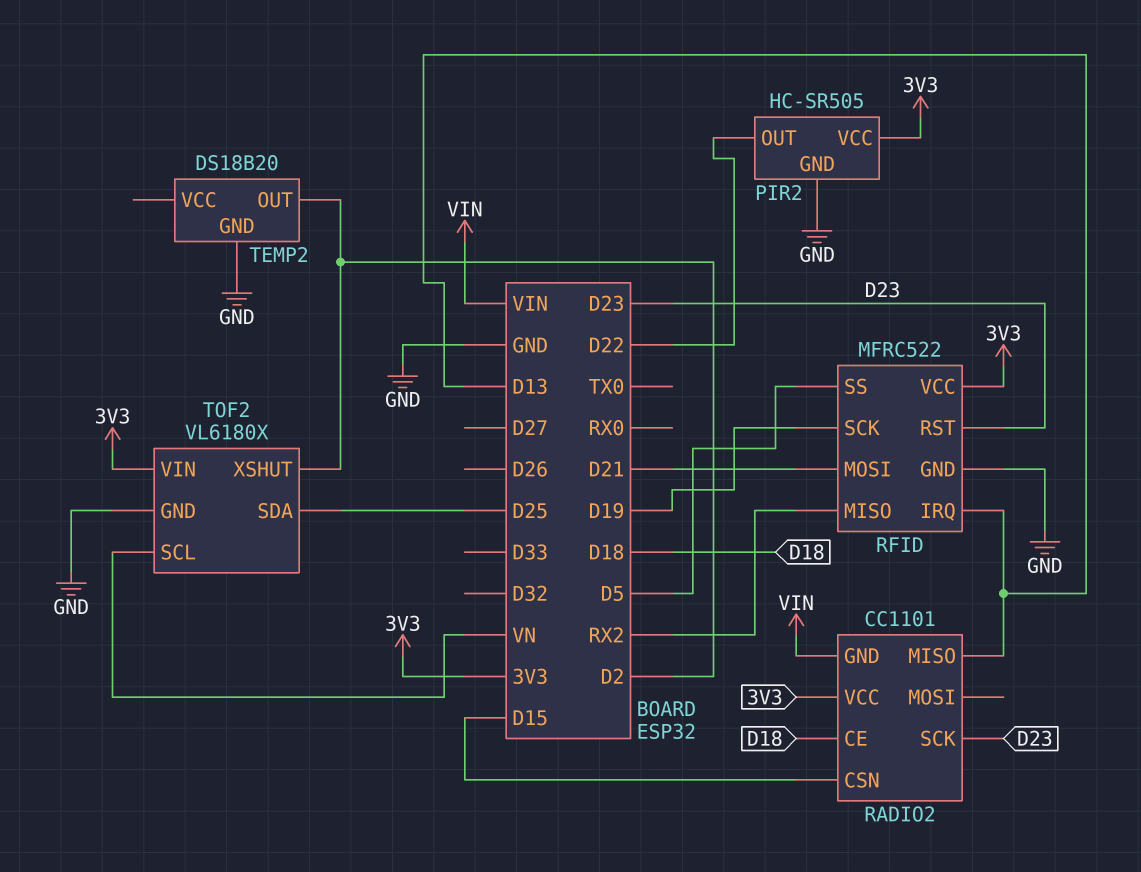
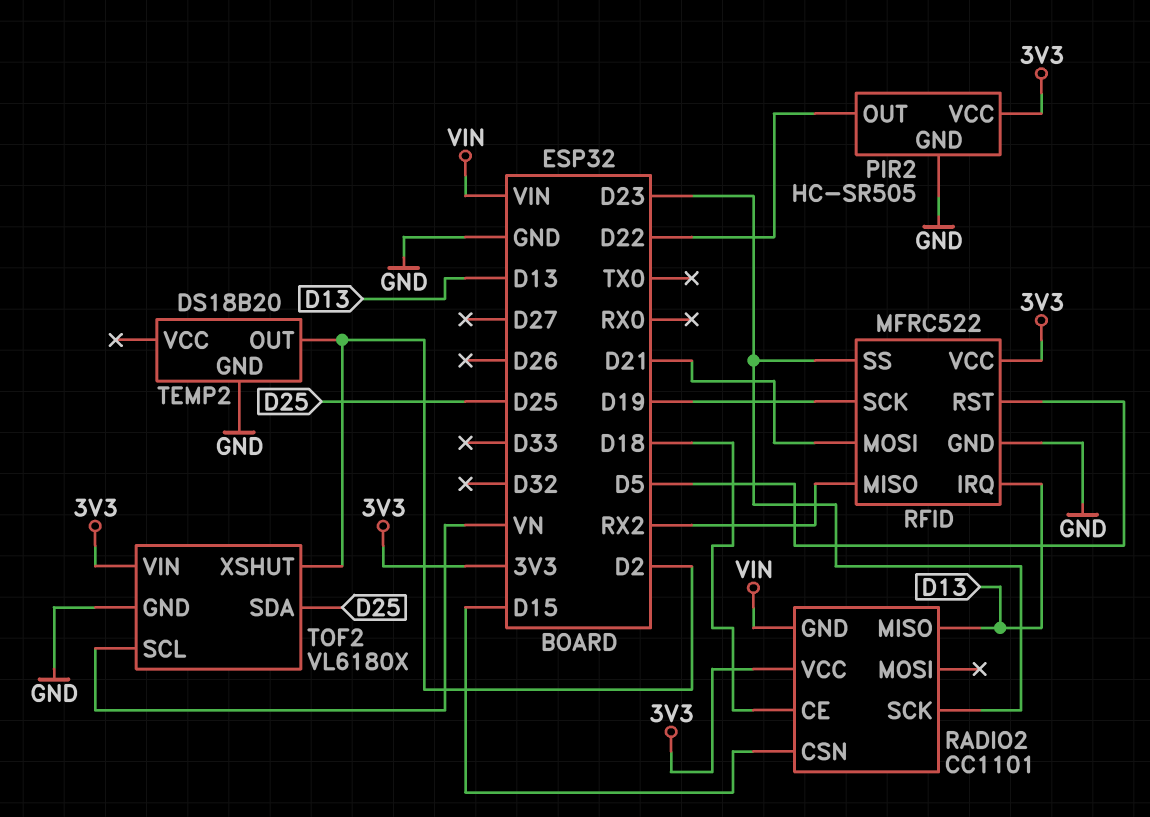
RFID pin RST: D23 -> D5
RFID pin SS: D5 -> D23

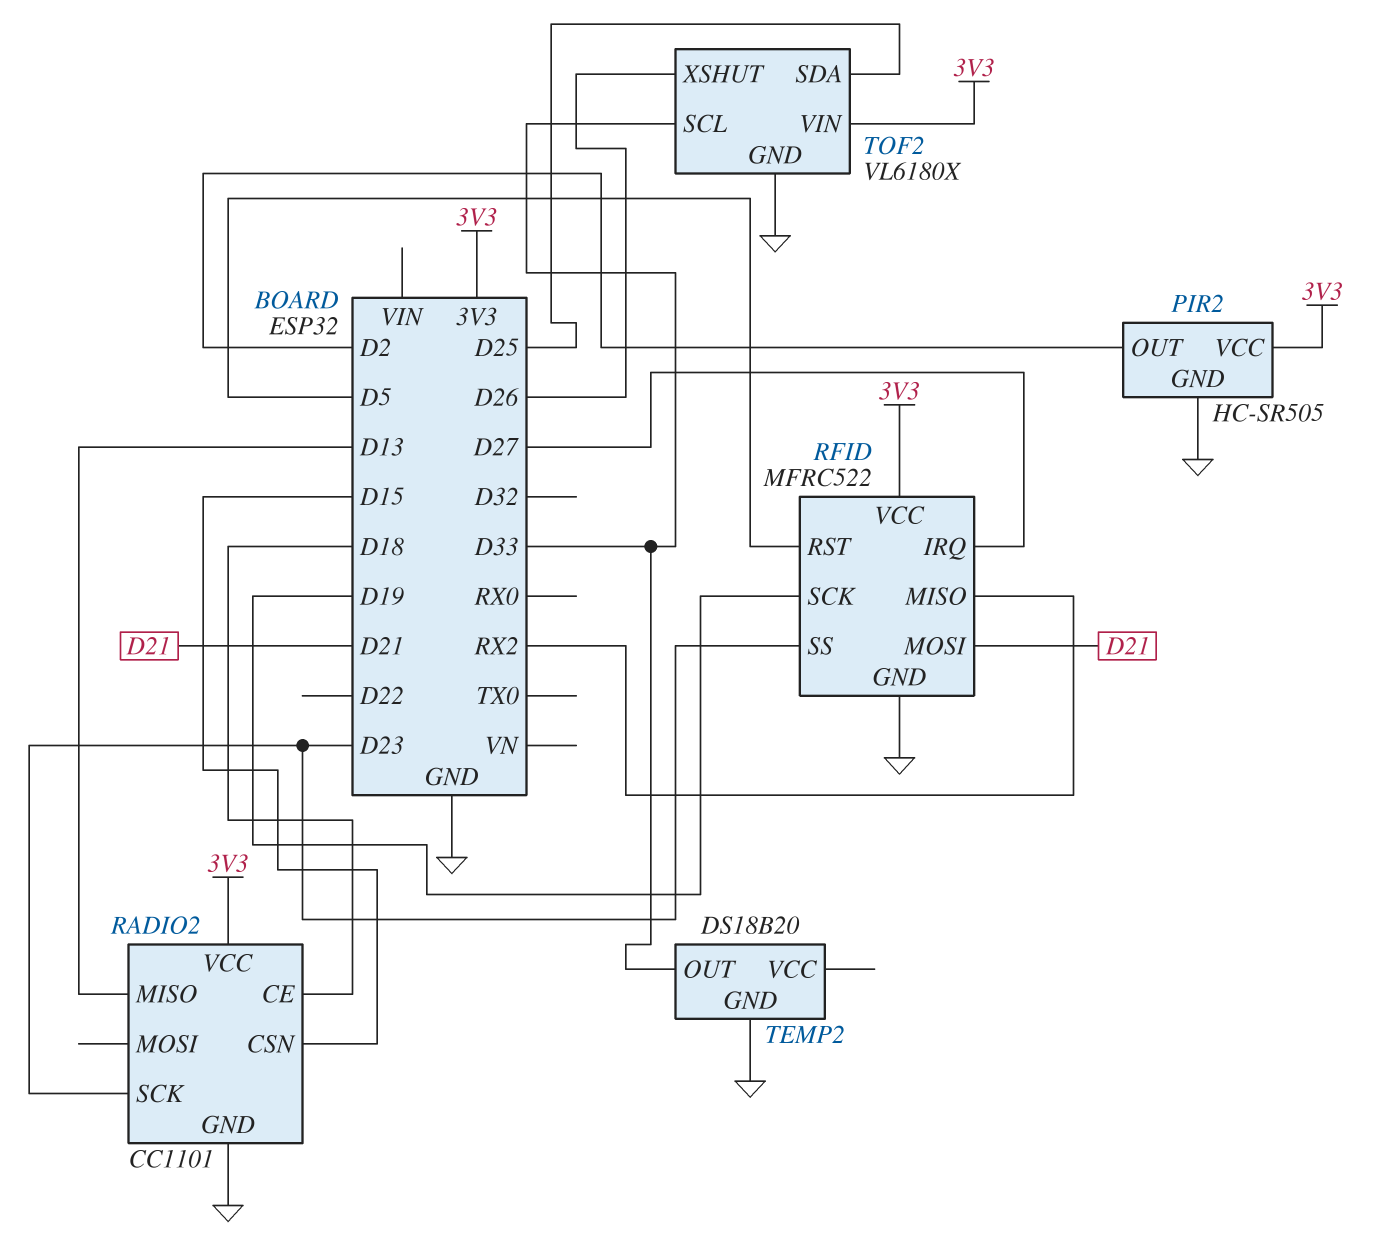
PIR2 pin OUT: D22 -> D2
RADIO2 pin GND: VIN -> GND
RFID pin IRQ: D13 -> D27
TEMP2 pin OUT: D2 -> D33
TOF2 pin SCL: VN -> D33
TOF2 pin XSHUT: D2 -> D26

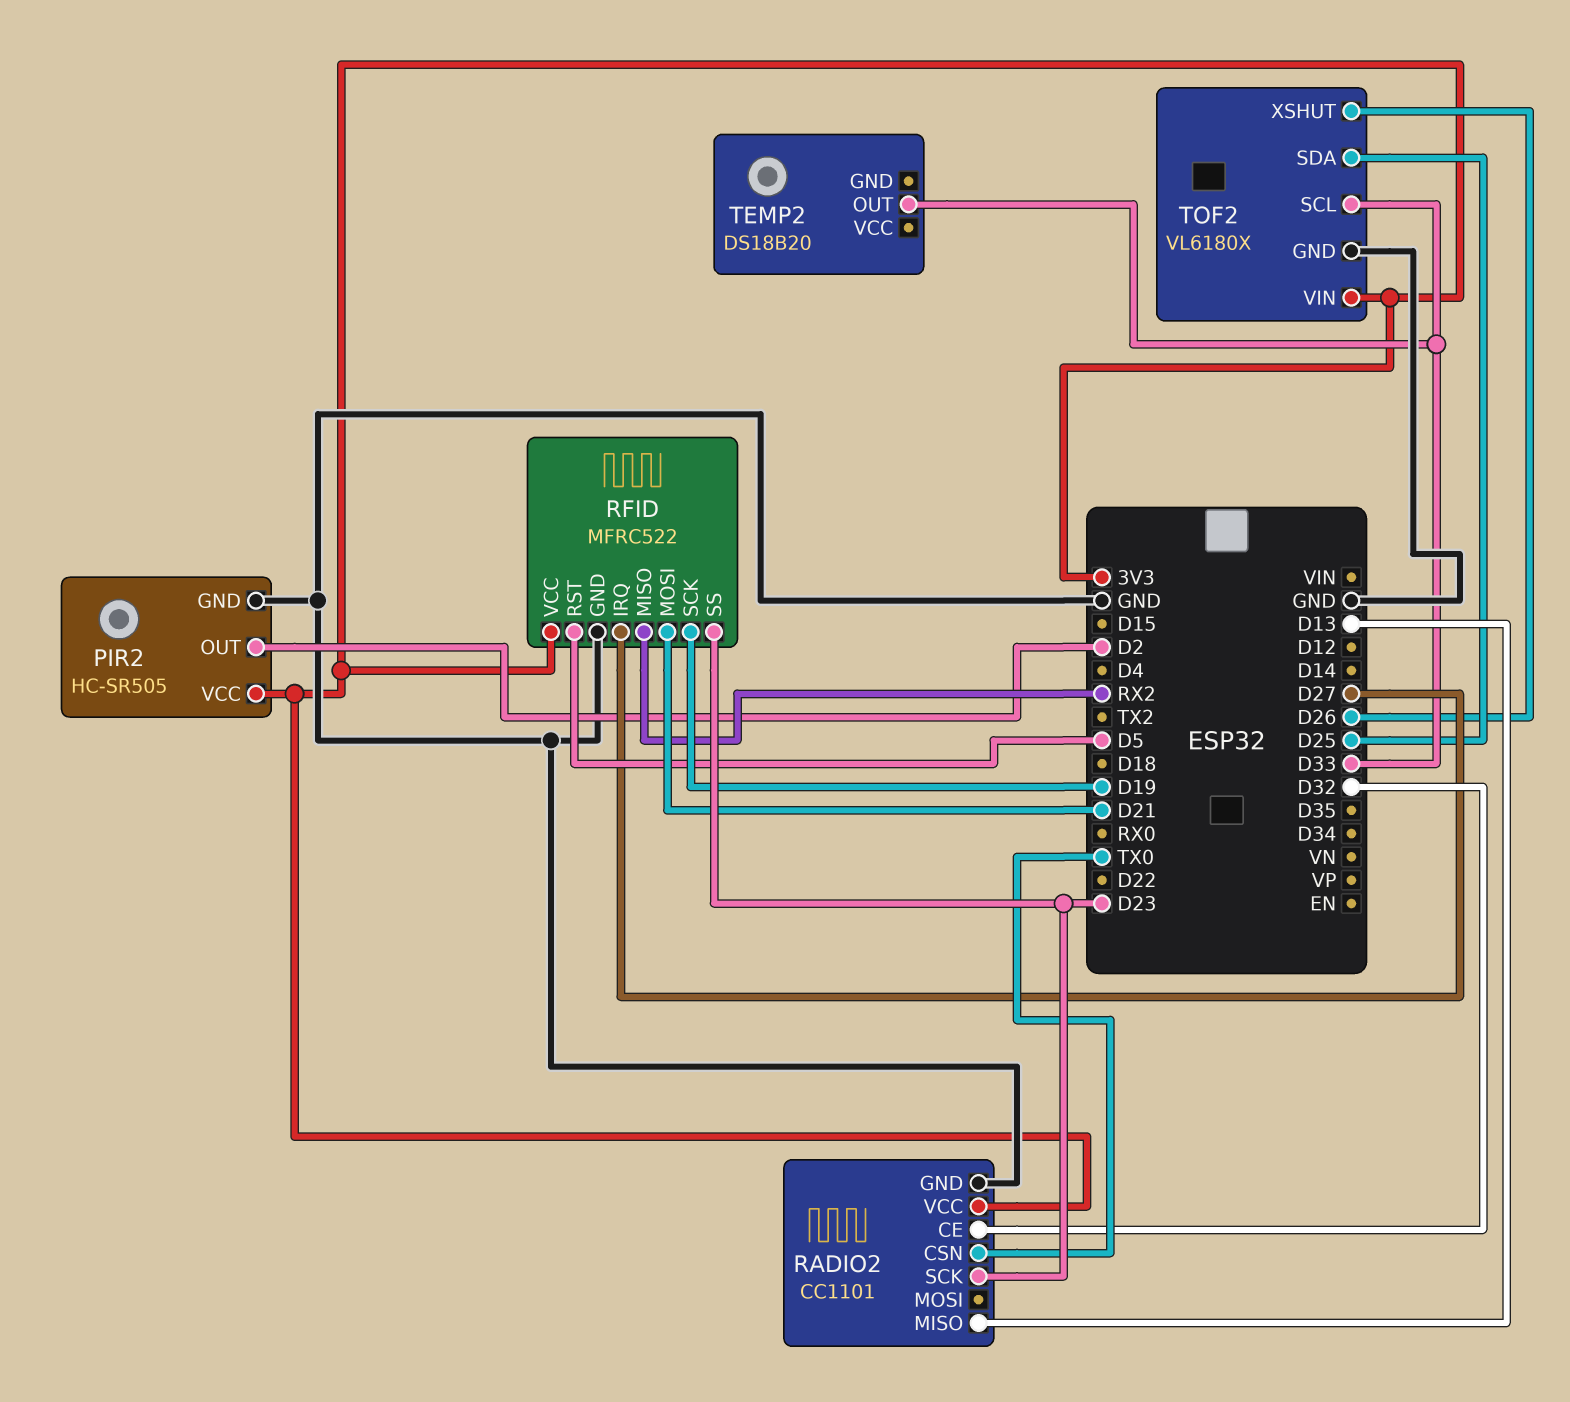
RADIO2 pin CE: D18 -> D32
RADIO2 pin CSN: D15 -> TX0
TEMP2 pin GND: GND -> none

